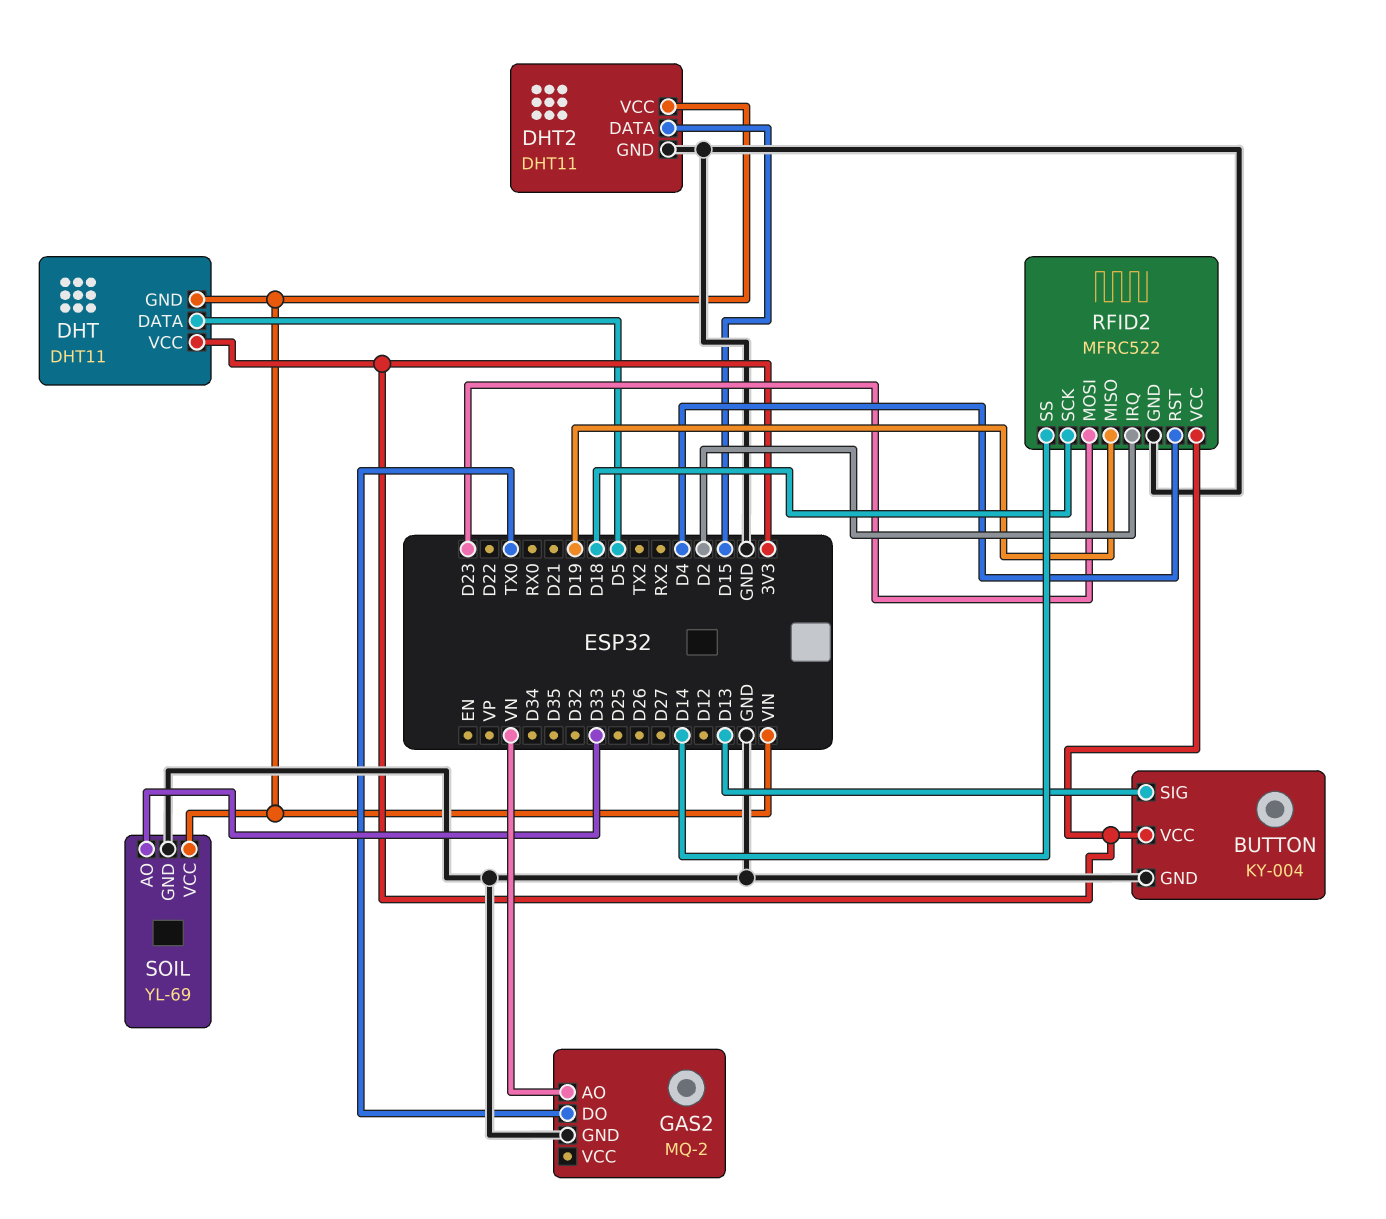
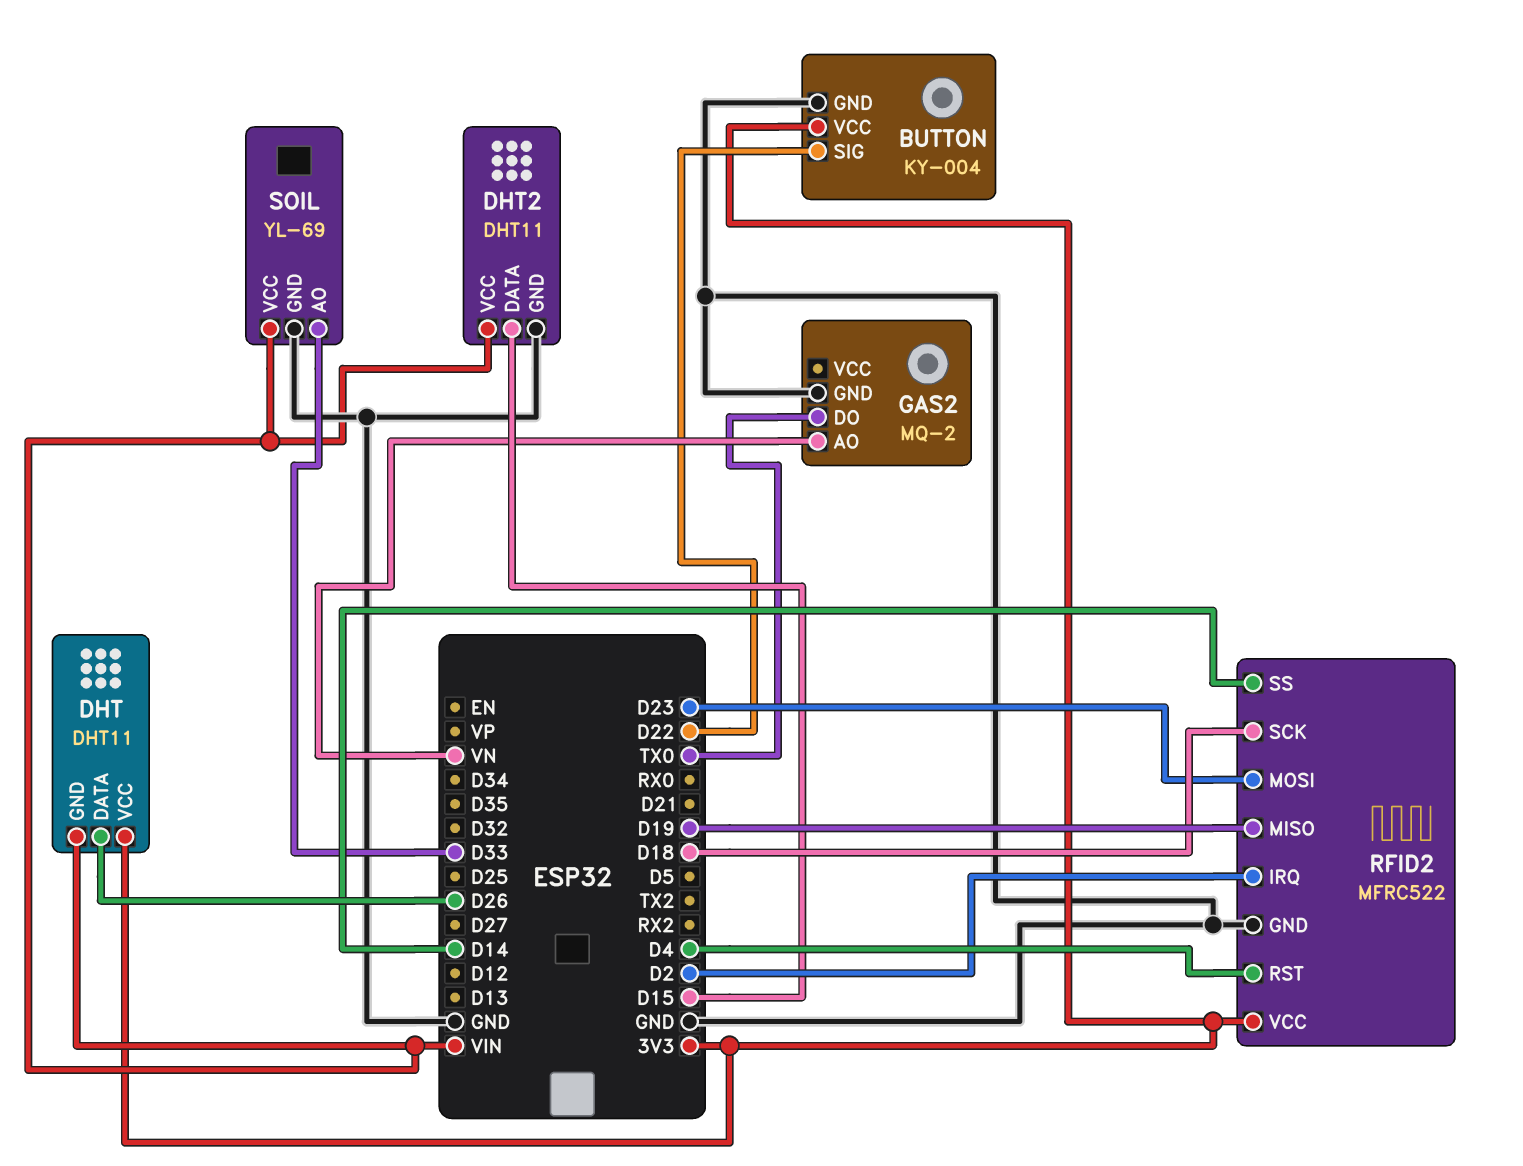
BUTTON pin SIG: D13 -> D22
DHT pin DATA: D5 -> D26

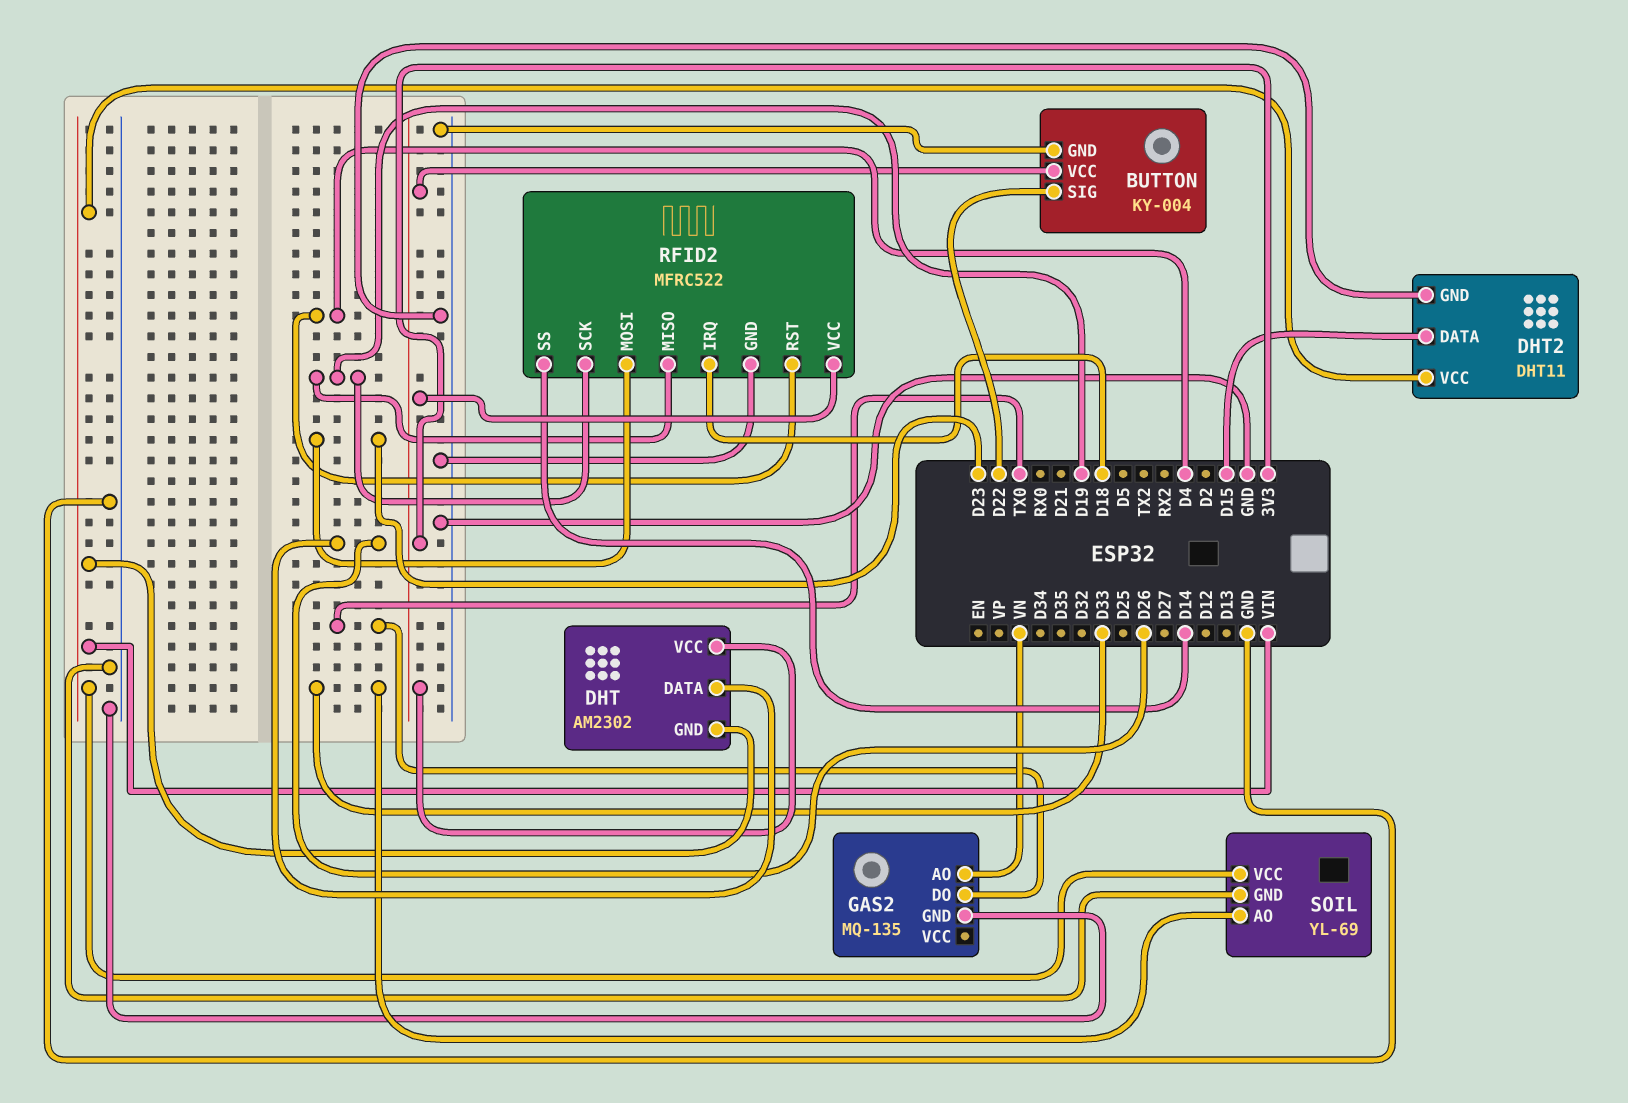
DHT: DHT11 -> AM2302
GAS2: MQ-2 -> MQ-135
RFID2 pin IRQ: D2 -> D18
RFID2 pin SCK: D18 -> D19

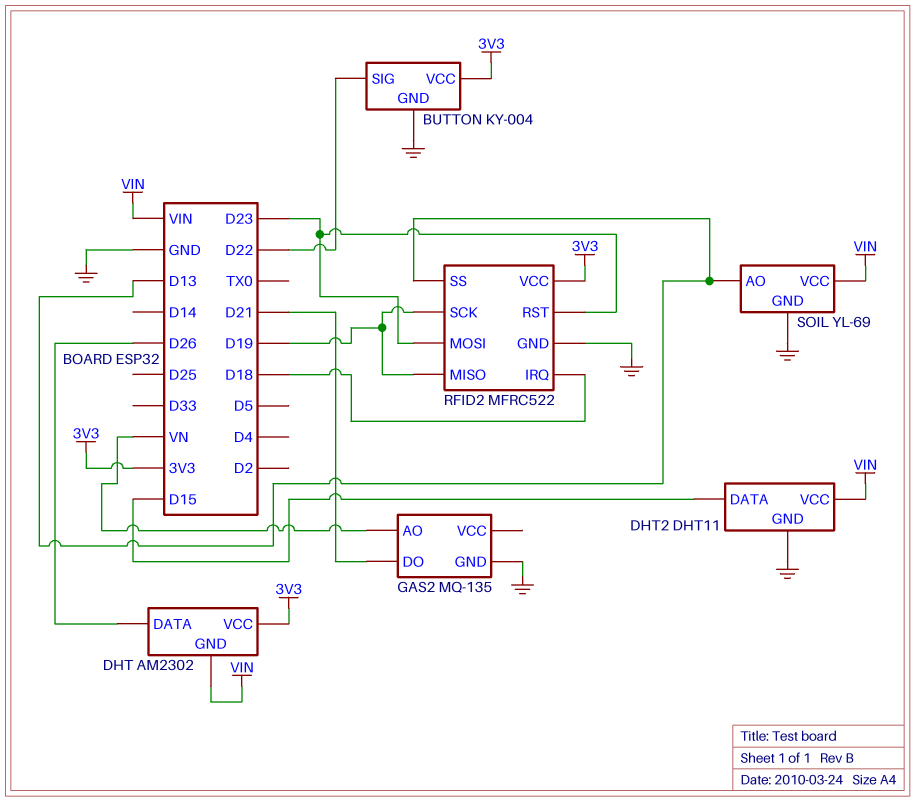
GAS2 pin DO: TX0 -> D21
RFID2 pin RST: D4 -> D23
RFID2 pin SS: D14 -> D13
SOIL pin AO: D33 -> D13

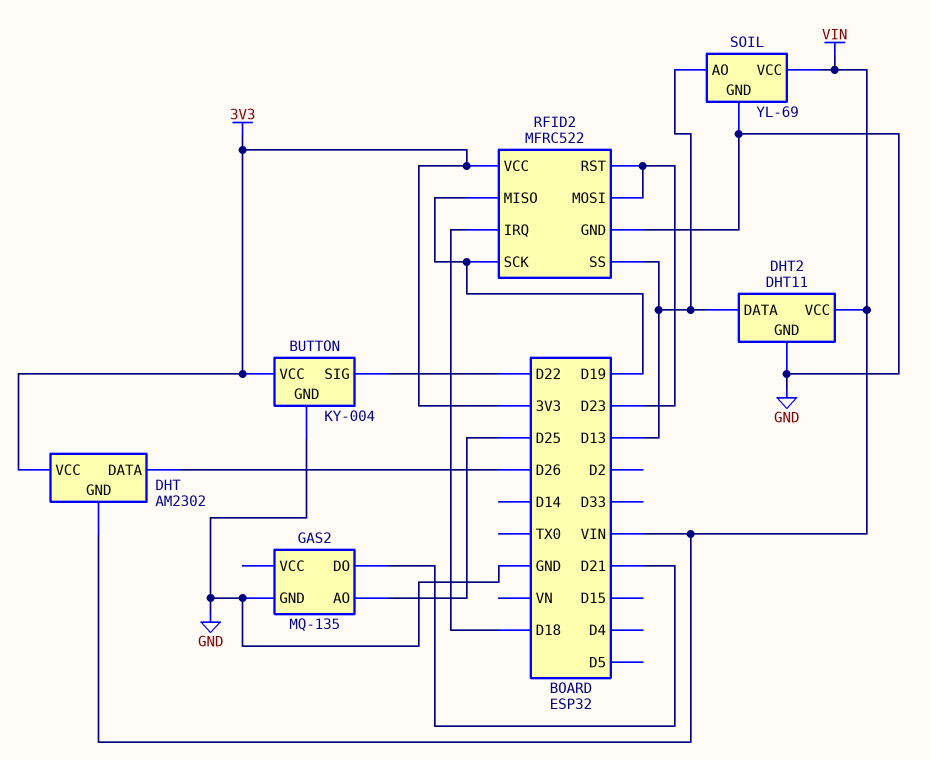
DHT2 pin DATA: D15 -> D13
GAS2 pin AO: VN -> D25

